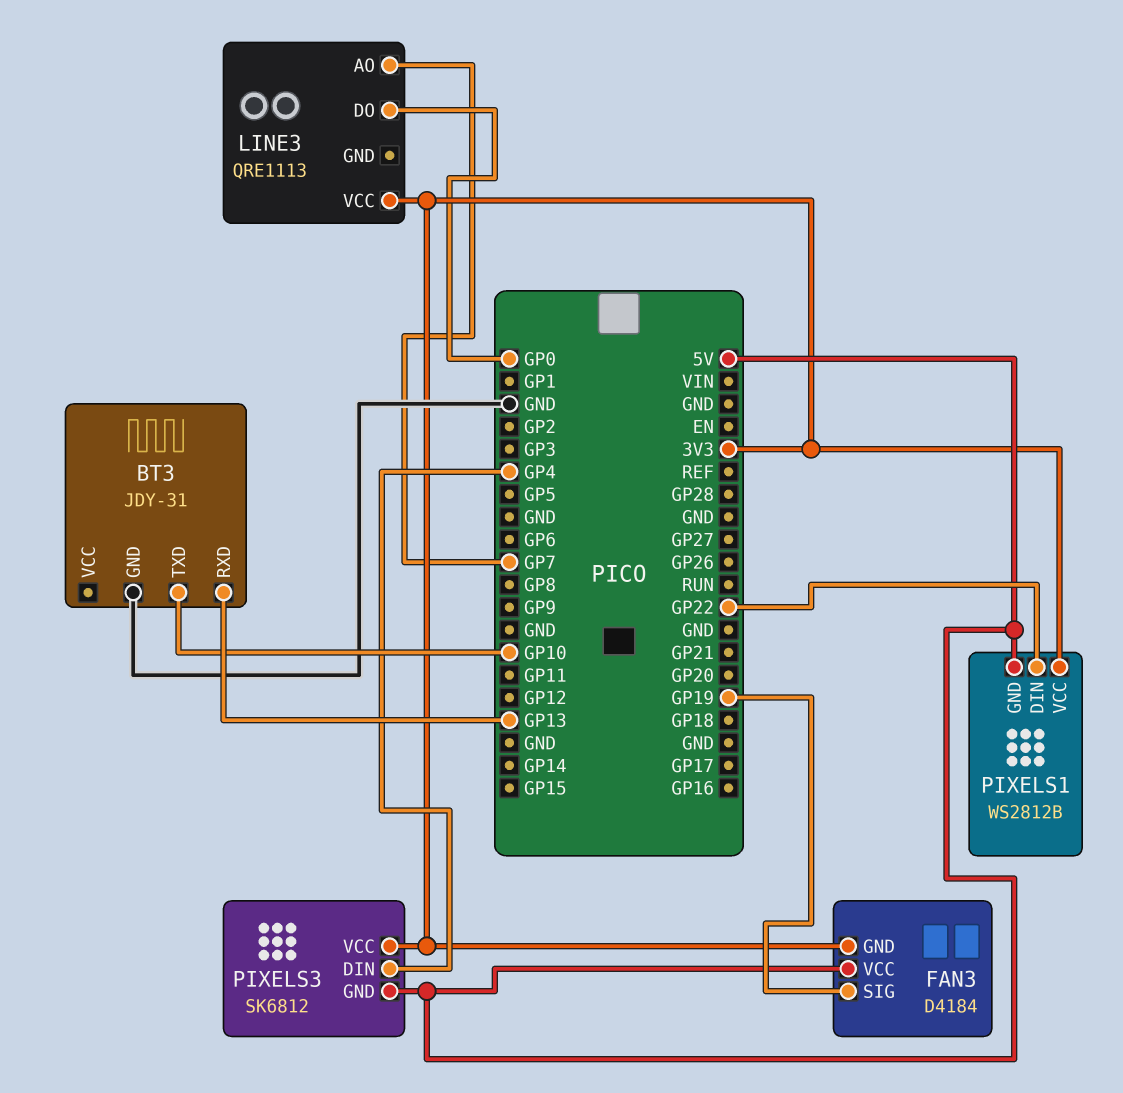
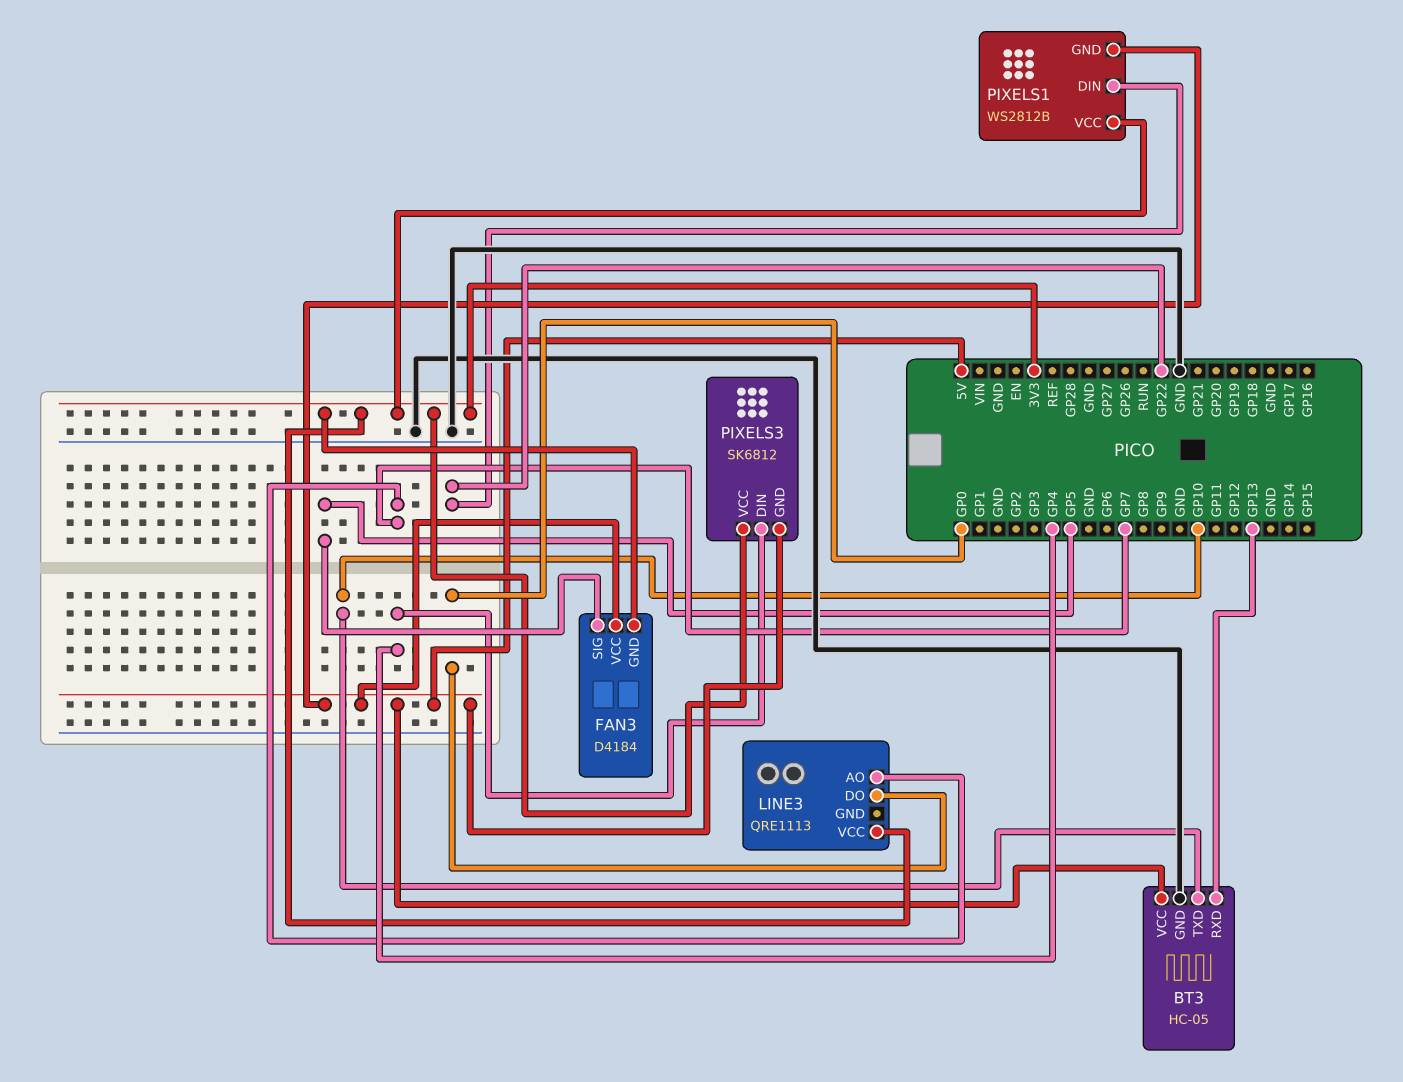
BT3: JDY-31 -> HC-05
BT3 pin VCC: none -> 5V
FAN3 pin SIG: GP19 -> GP5

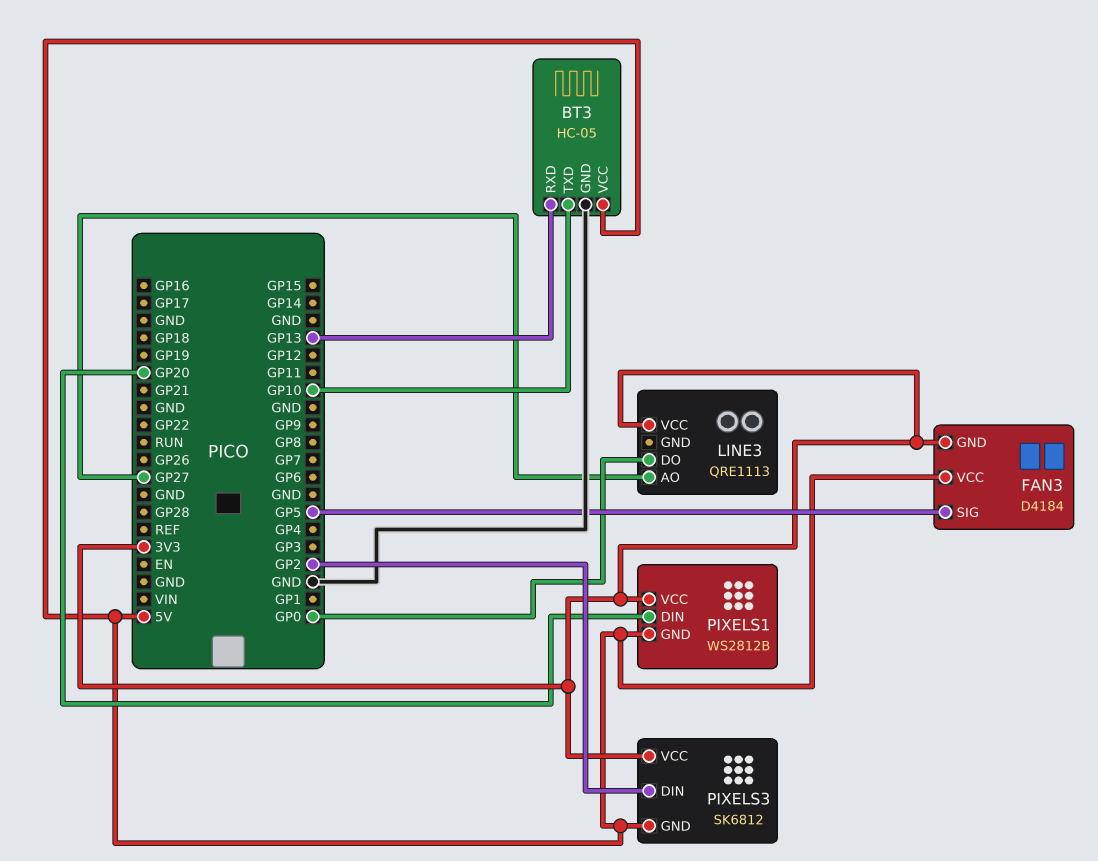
LINE3 pin AO: GP7 -> GP27
PIXELS1 pin DIN: GP22 -> GP20
PIXELS3 pin DIN: GP4 -> GP2

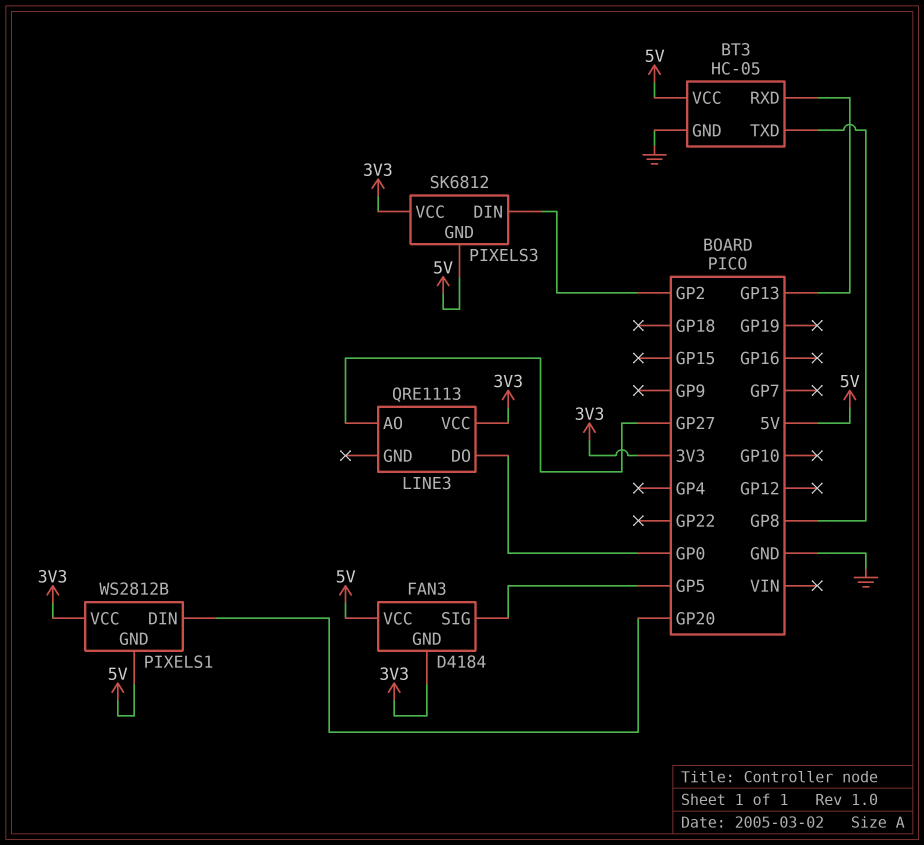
BT3 pin TXD: GP10 -> GP8

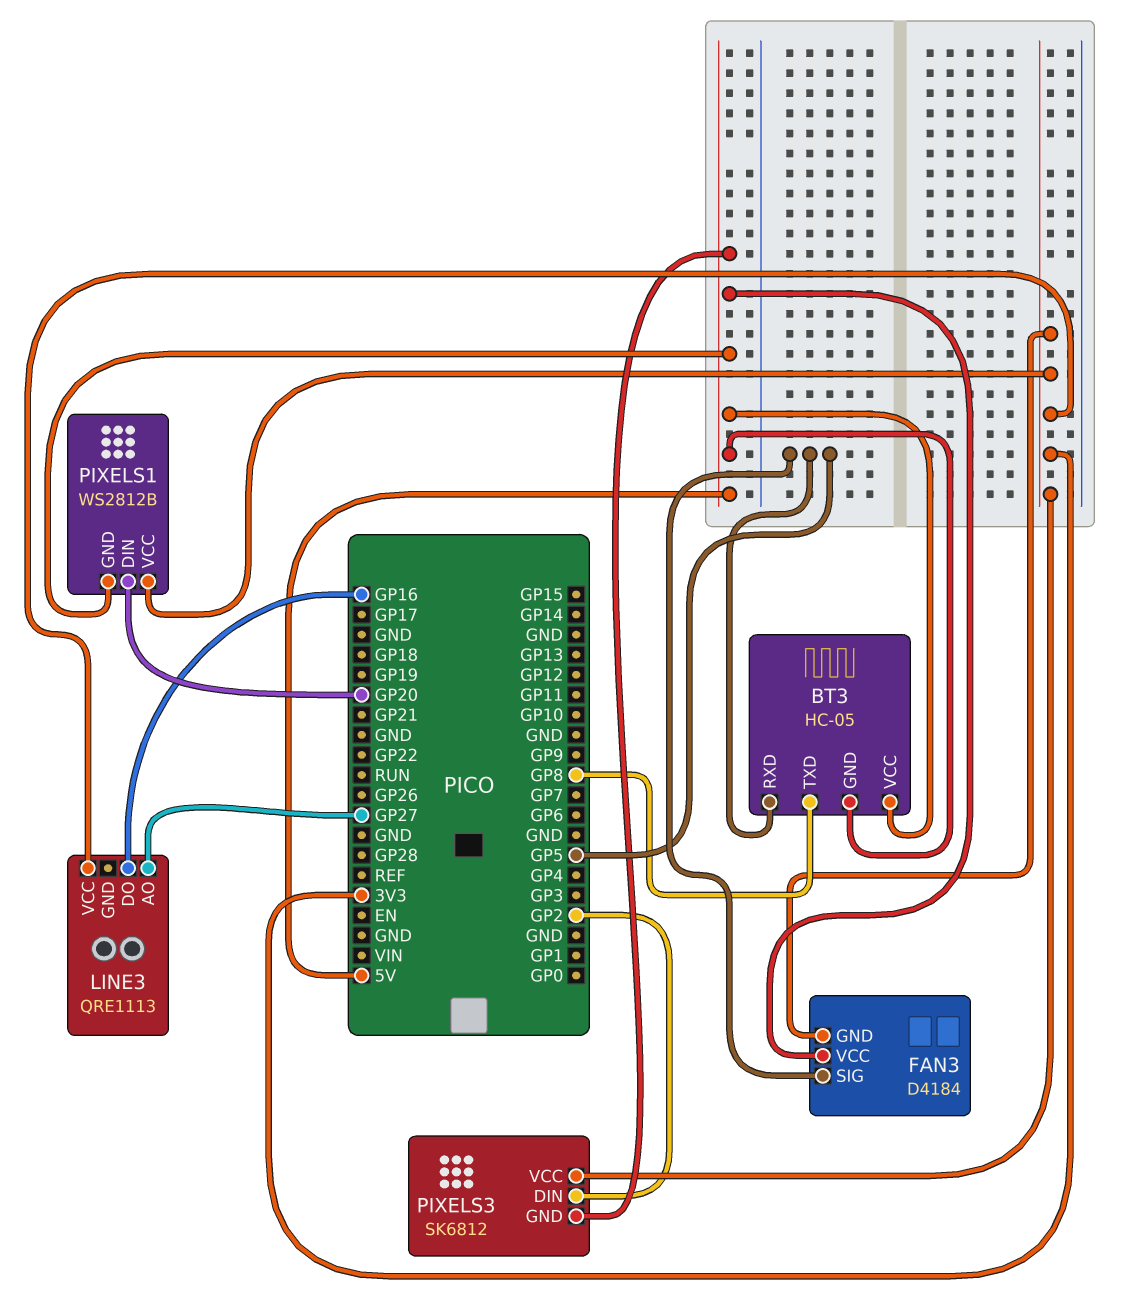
BT3 pin GND: GND -> 5V
BT3 pin RXD: GP13 -> GP5
LINE3 pin DO: GP0 -> GP16

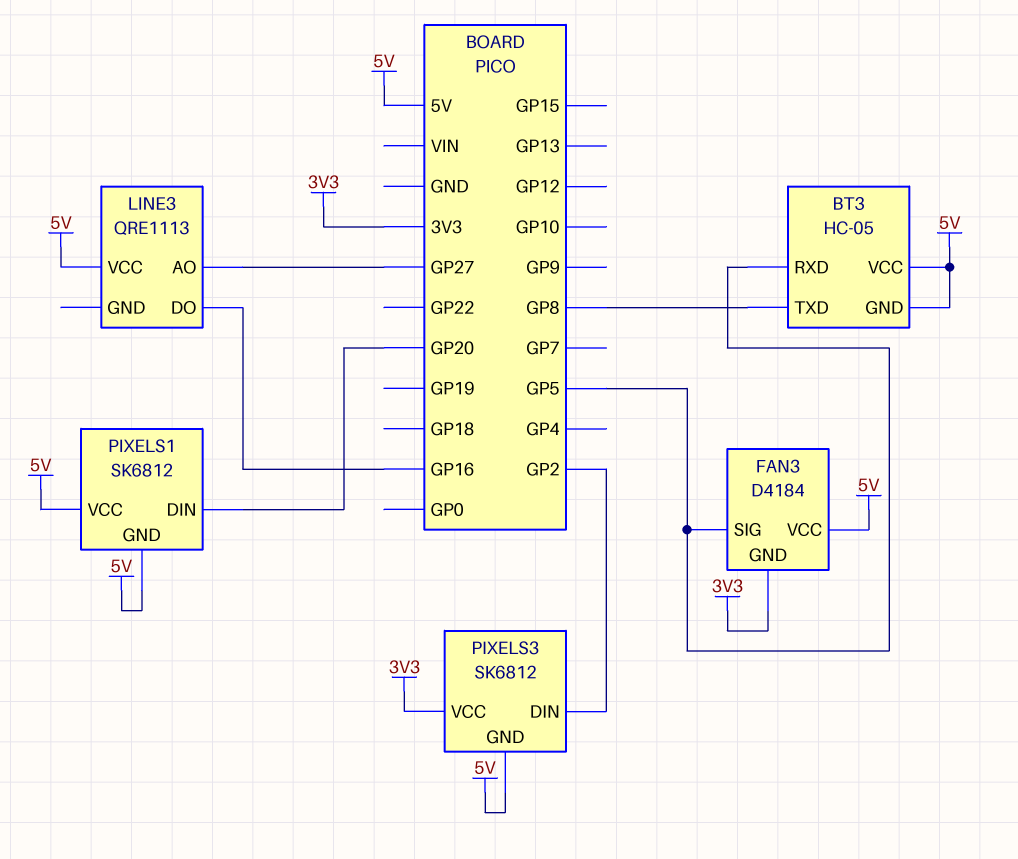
LINE3 pin VCC: 3V3 -> 5V
PIXELS1: WS2812B -> SK6812
PIXELS1 pin VCC: 3V3 -> 5V

